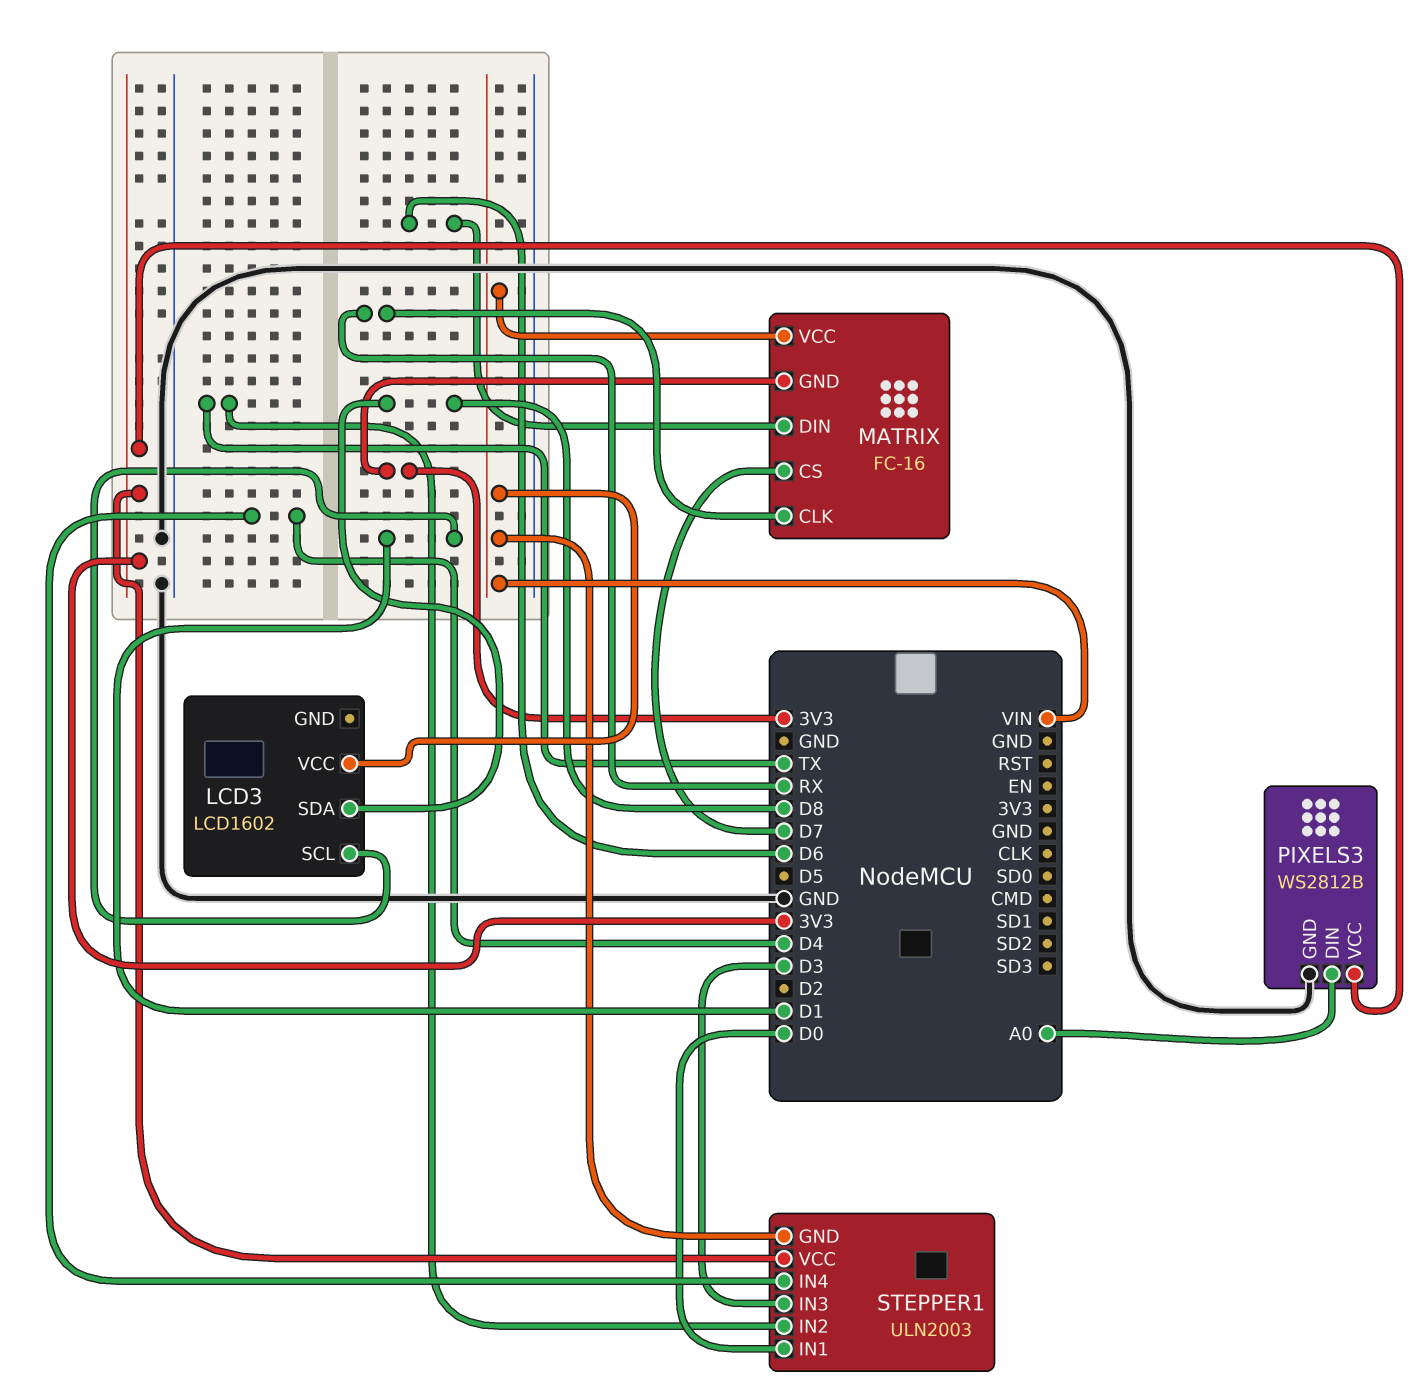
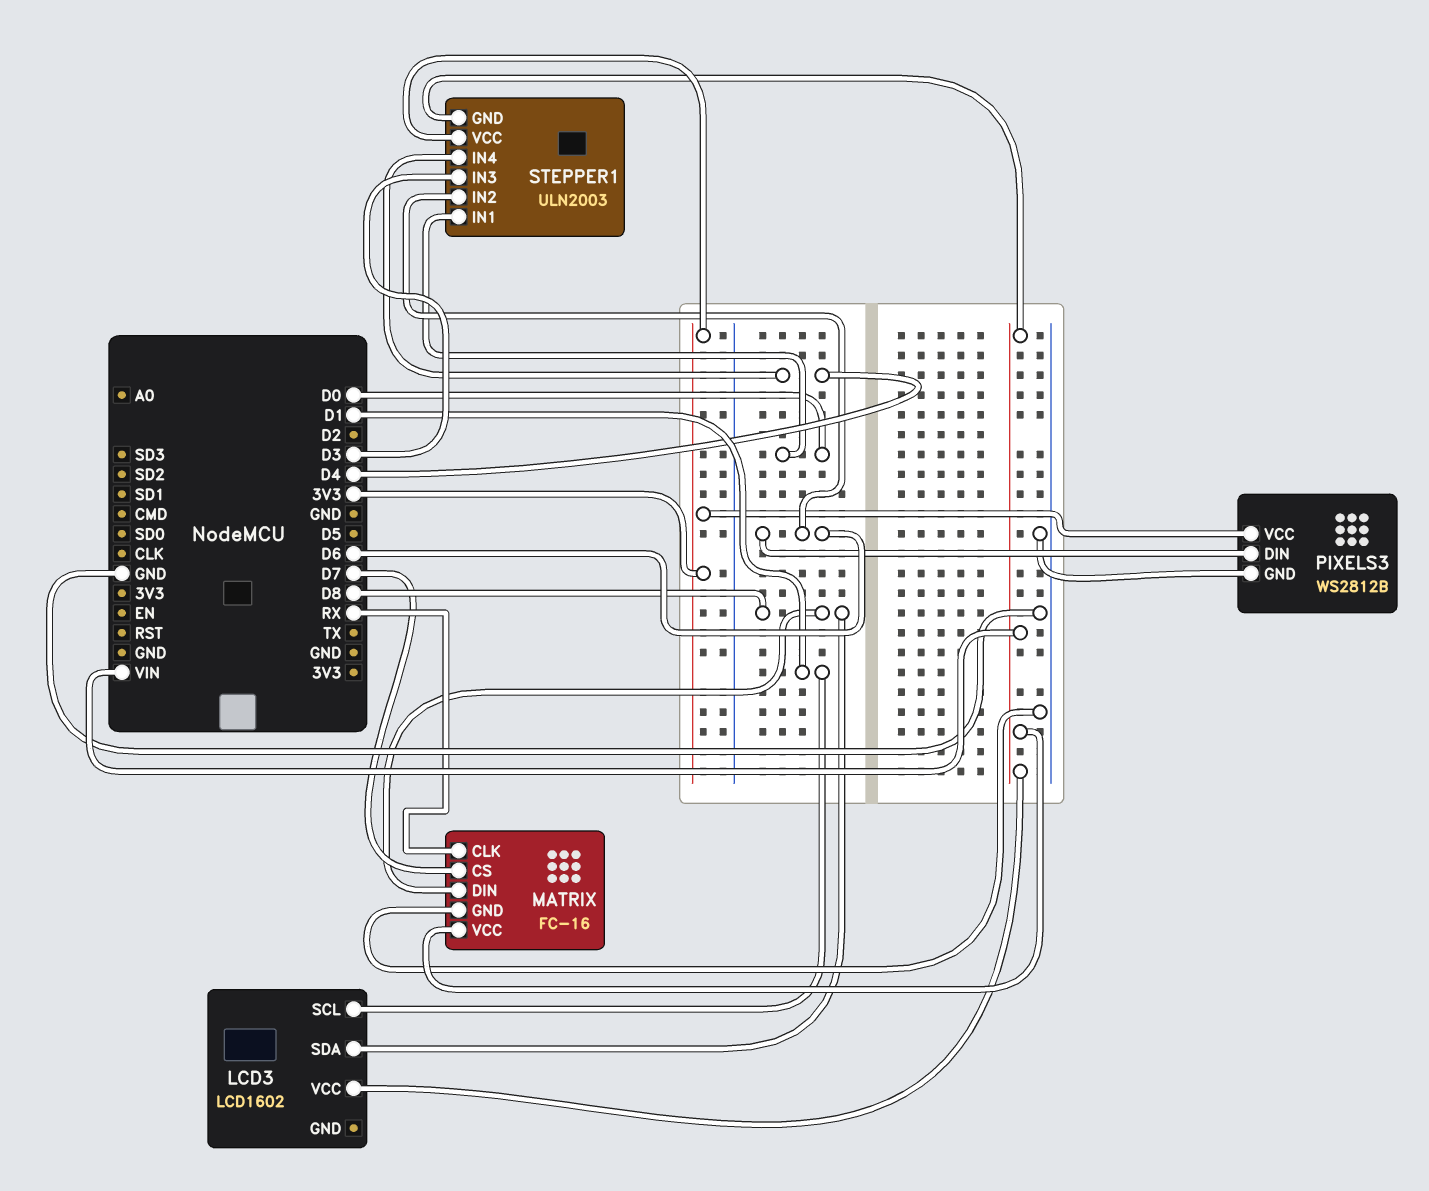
MATRIX pin DIN: D6 -> D8
MATRIX pin GND: 3V3 -> GND
PIXELS3 pin DIN: A0 -> D6
STEPPER1 pin IN2: TX -> D6

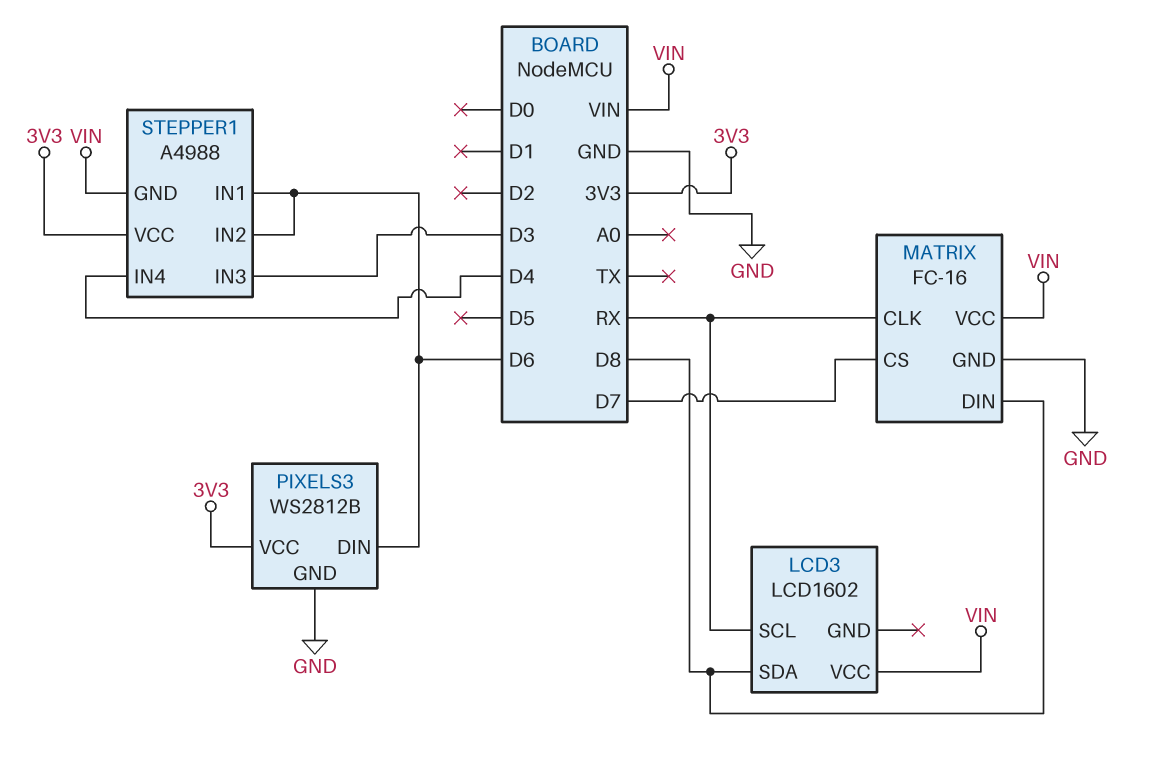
LCD3 pin SCL: D1 -> RX
STEPPER1: ULN2003 -> A4988
STEPPER1 pin IN1: D0 -> D6

